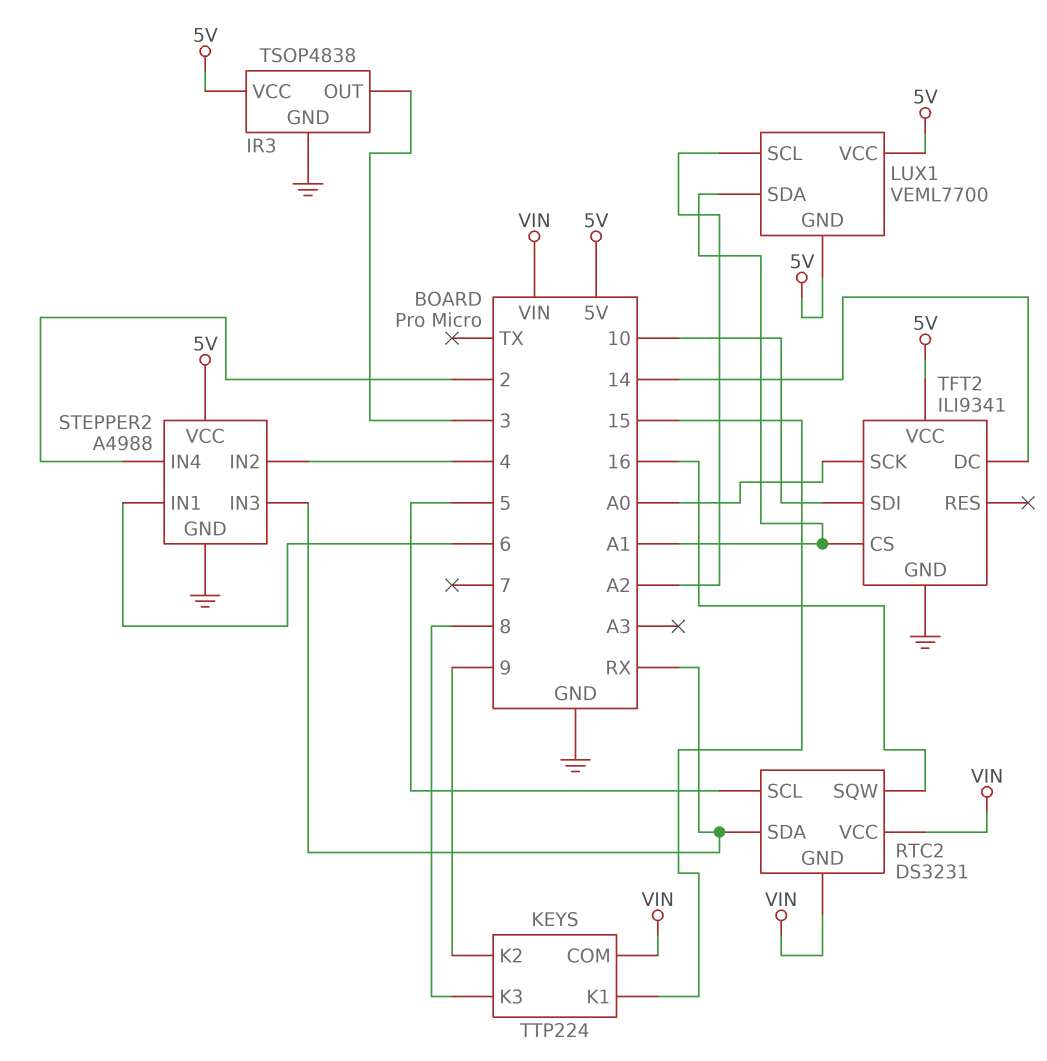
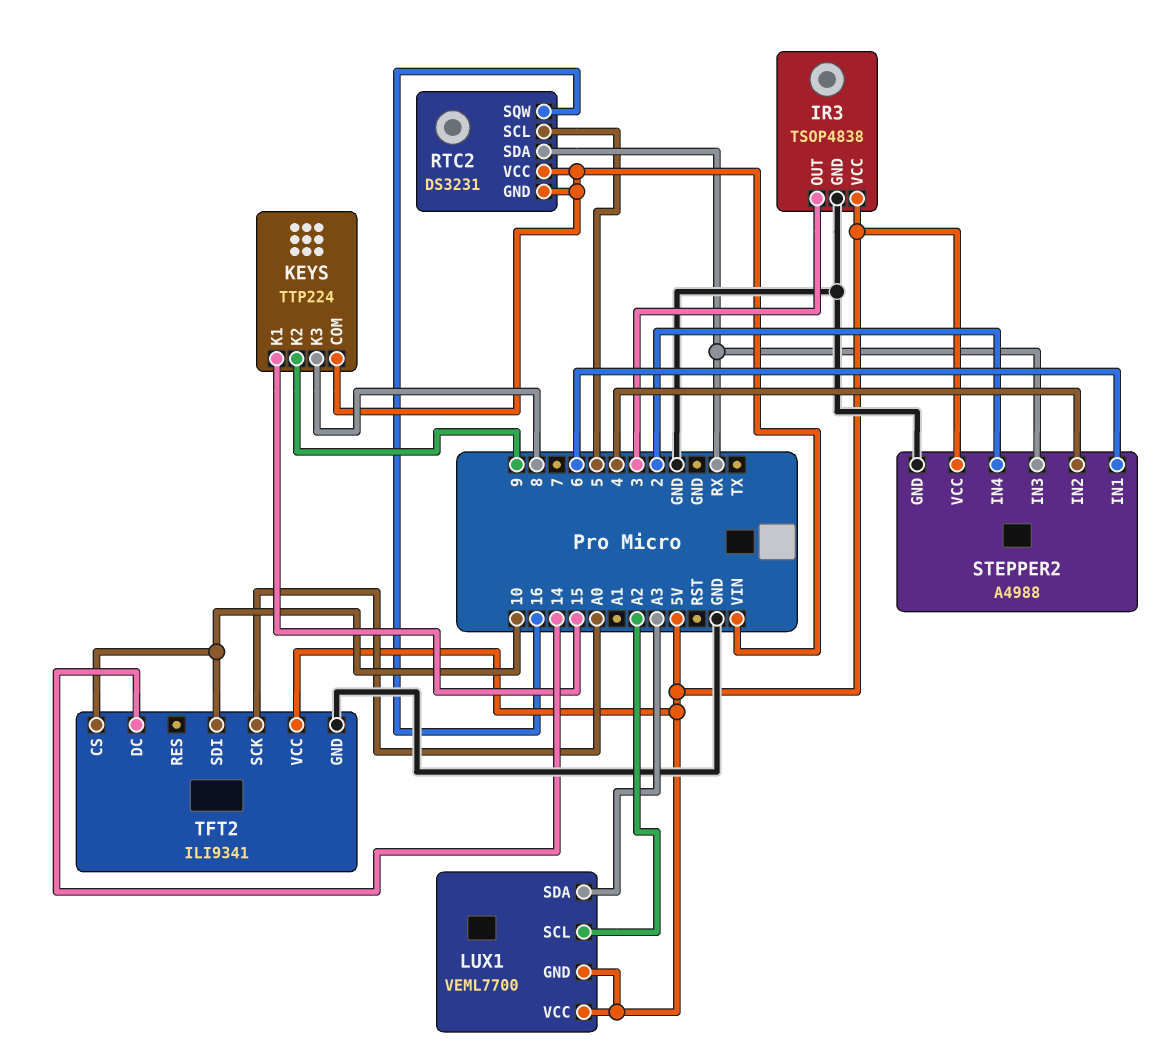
LUX1 pin SDA: A1 -> A3
TFT2 pin CS: A1 -> 10

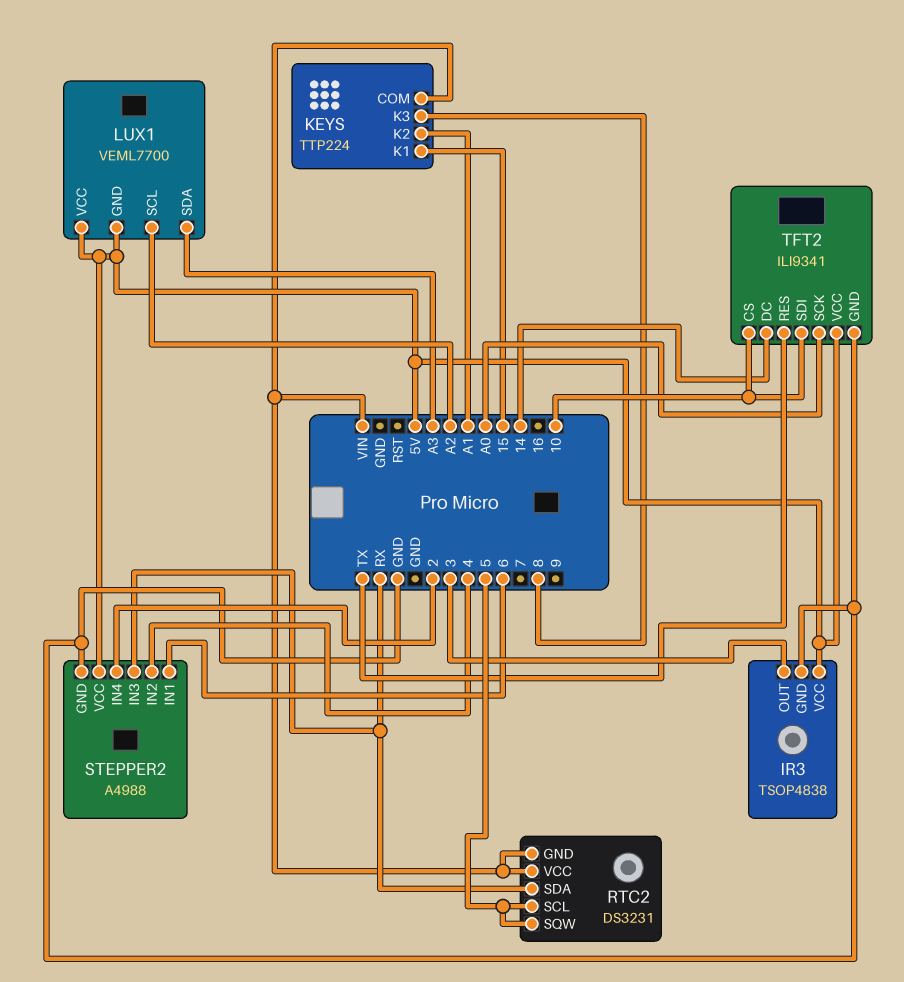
KEYS pin K2: 9 -> A1
RTC2 pin SQW: 16 -> 5
TFT2 pin RES: none -> TX

